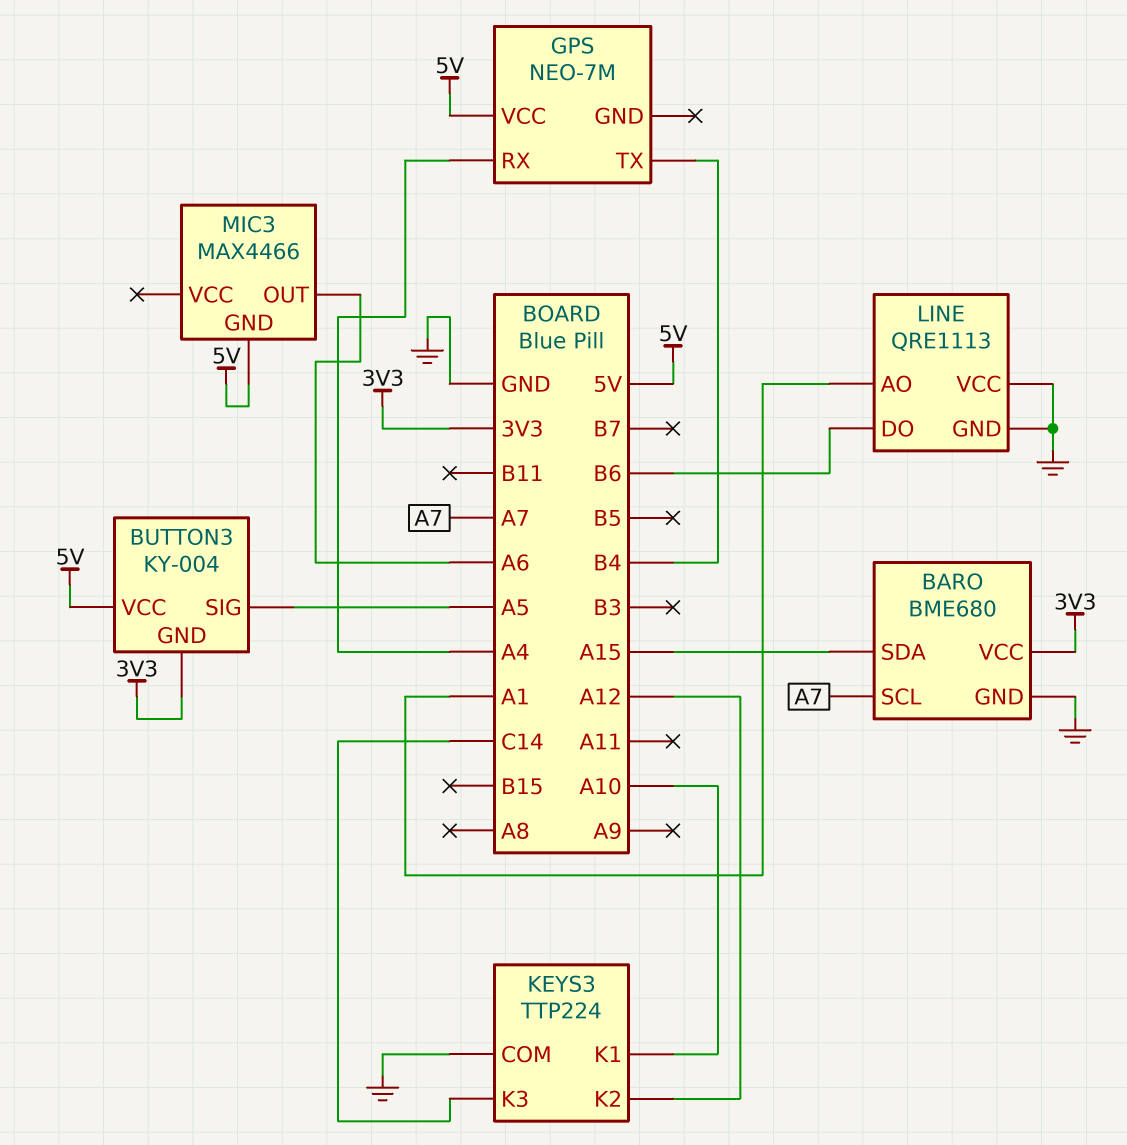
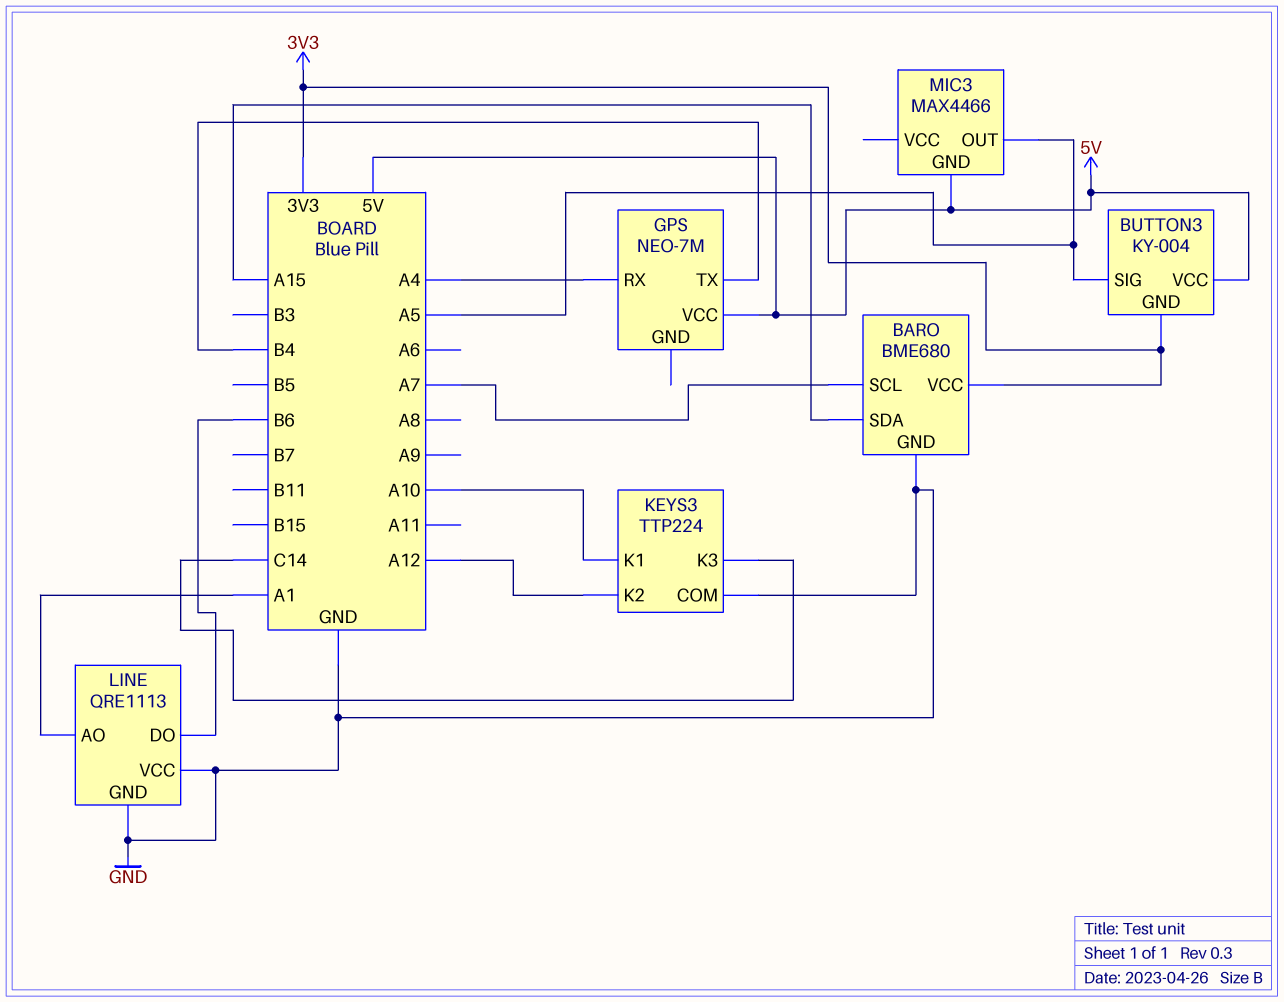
MIC3 pin OUT: A6 -> A5

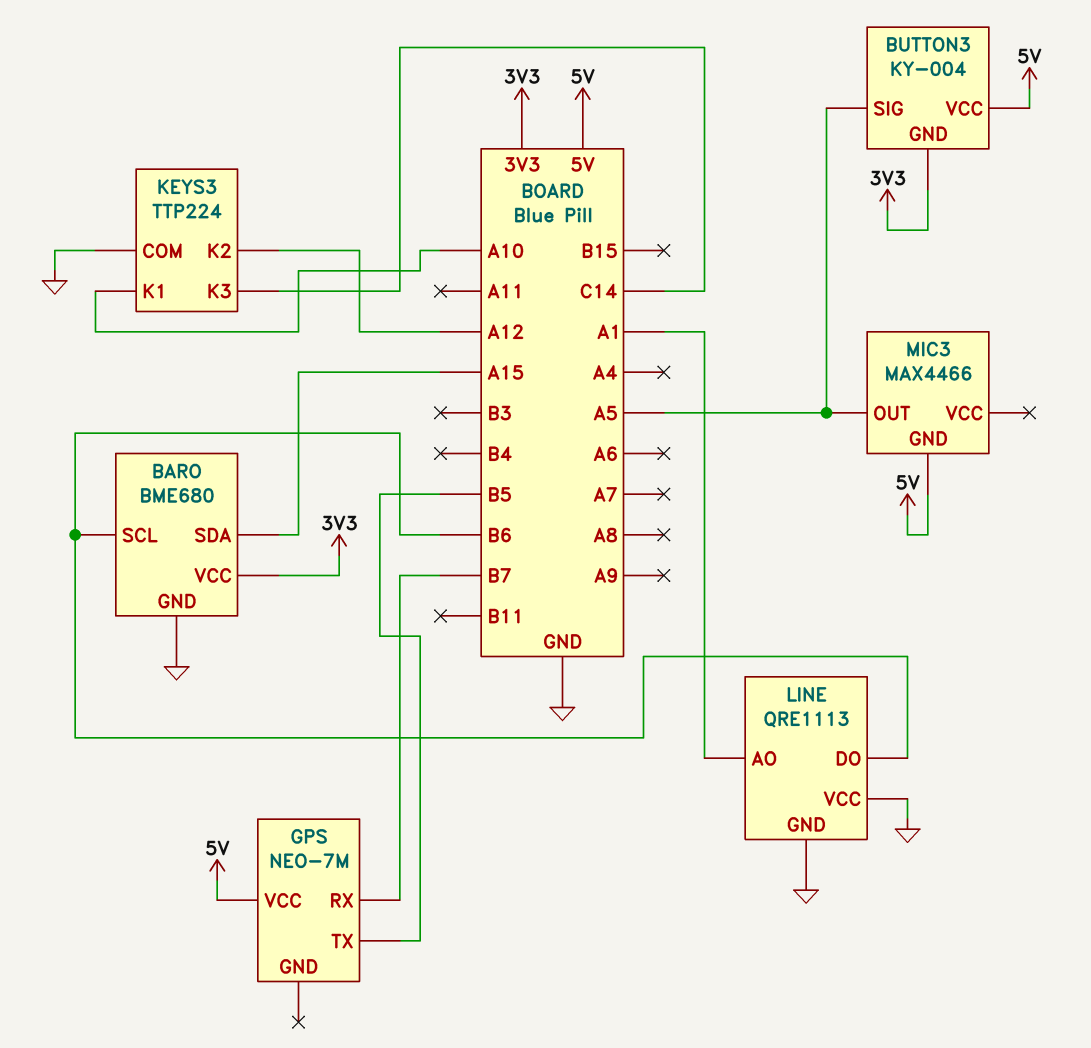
BARO pin SCL: A7 -> B6
GPS pin RX: A4 -> B7
GPS pin TX: B4 -> B5

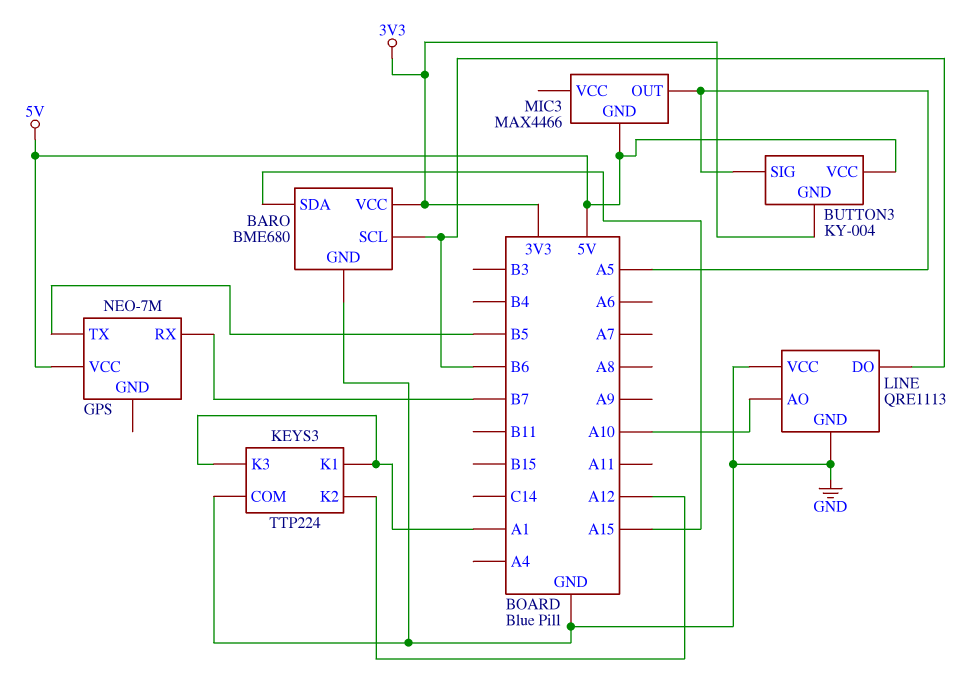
KEYS3 pin K1: A10 -> A1
KEYS3 pin K3: C14 -> A1
LINE pin AO: A1 -> A10

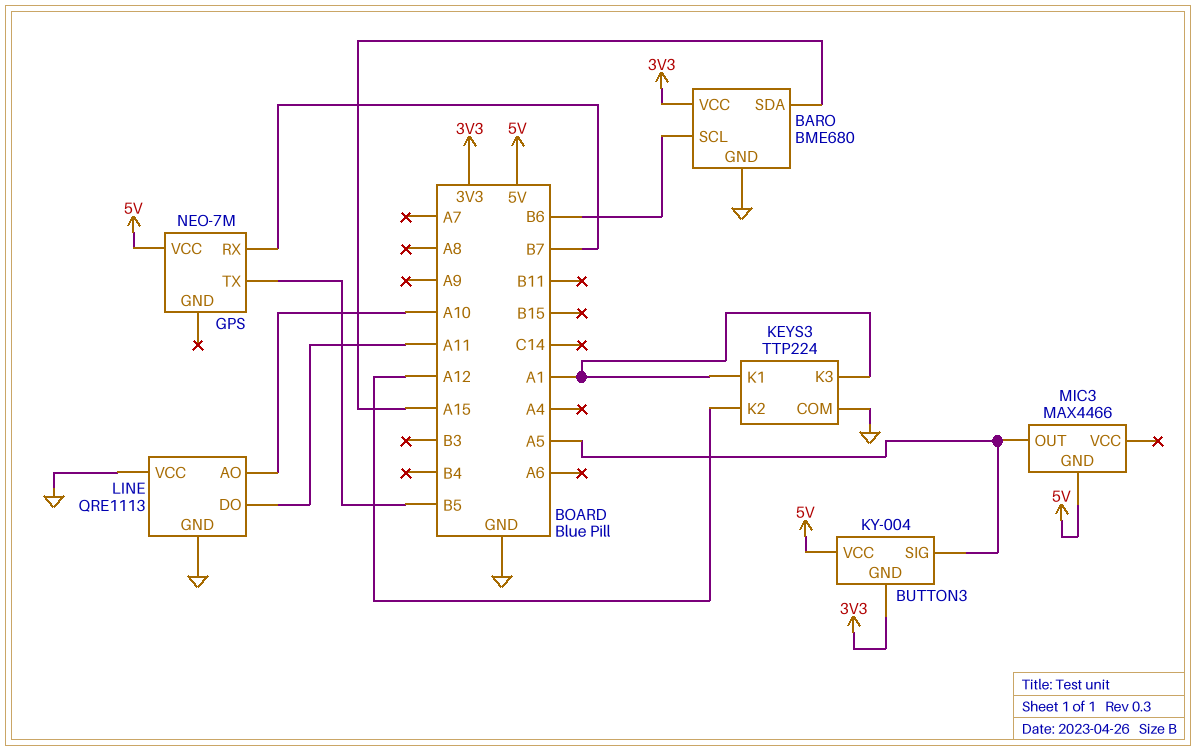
LINE pin DO: B6 -> A11

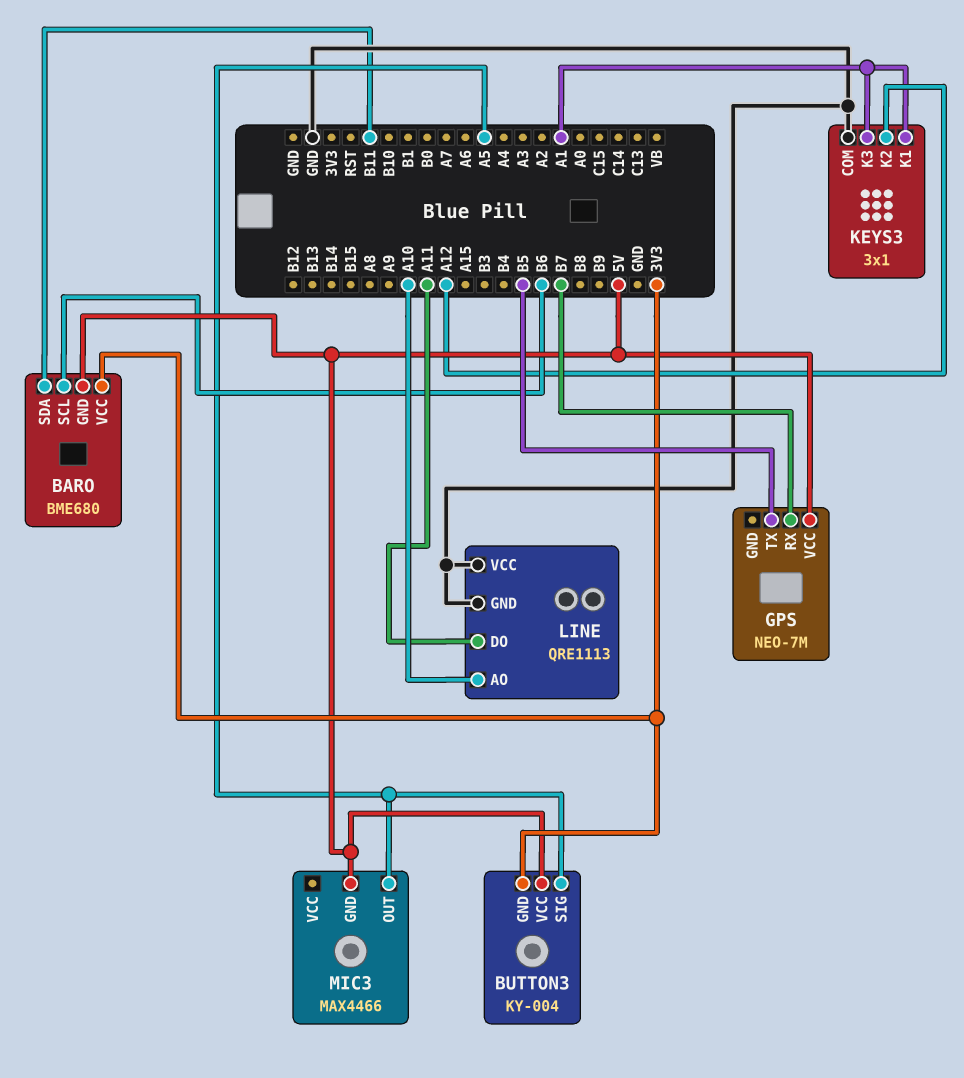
BARO pin GND: GND -> 5V
BARO pin SDA: A15 -> B11
KEYS3: TTP224 -> 3x1

